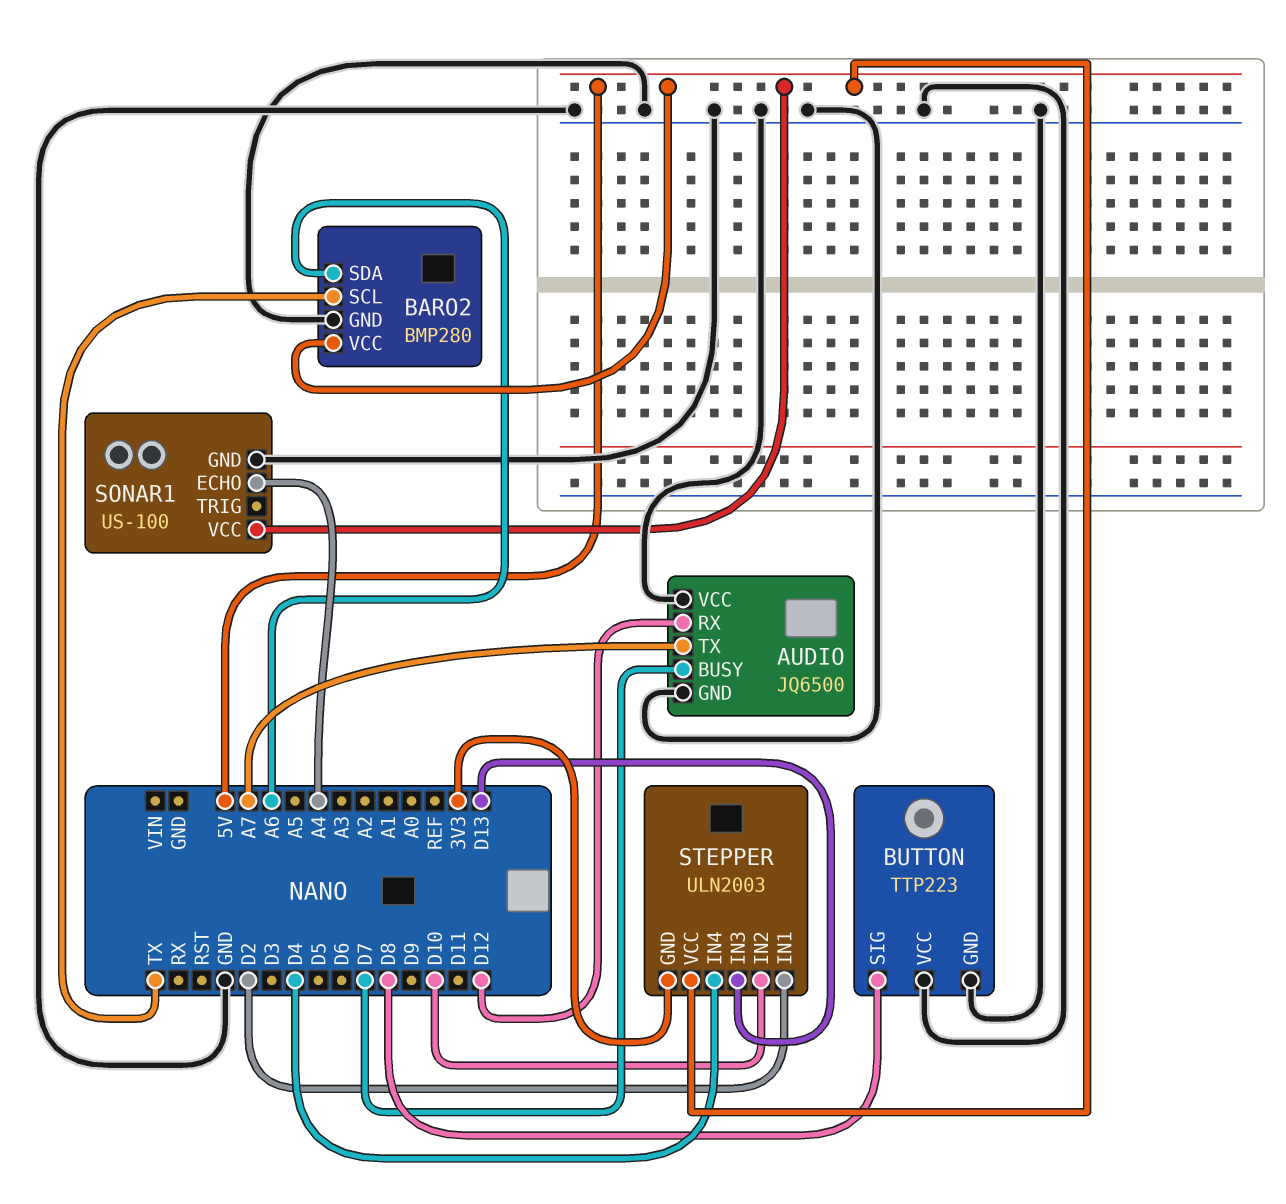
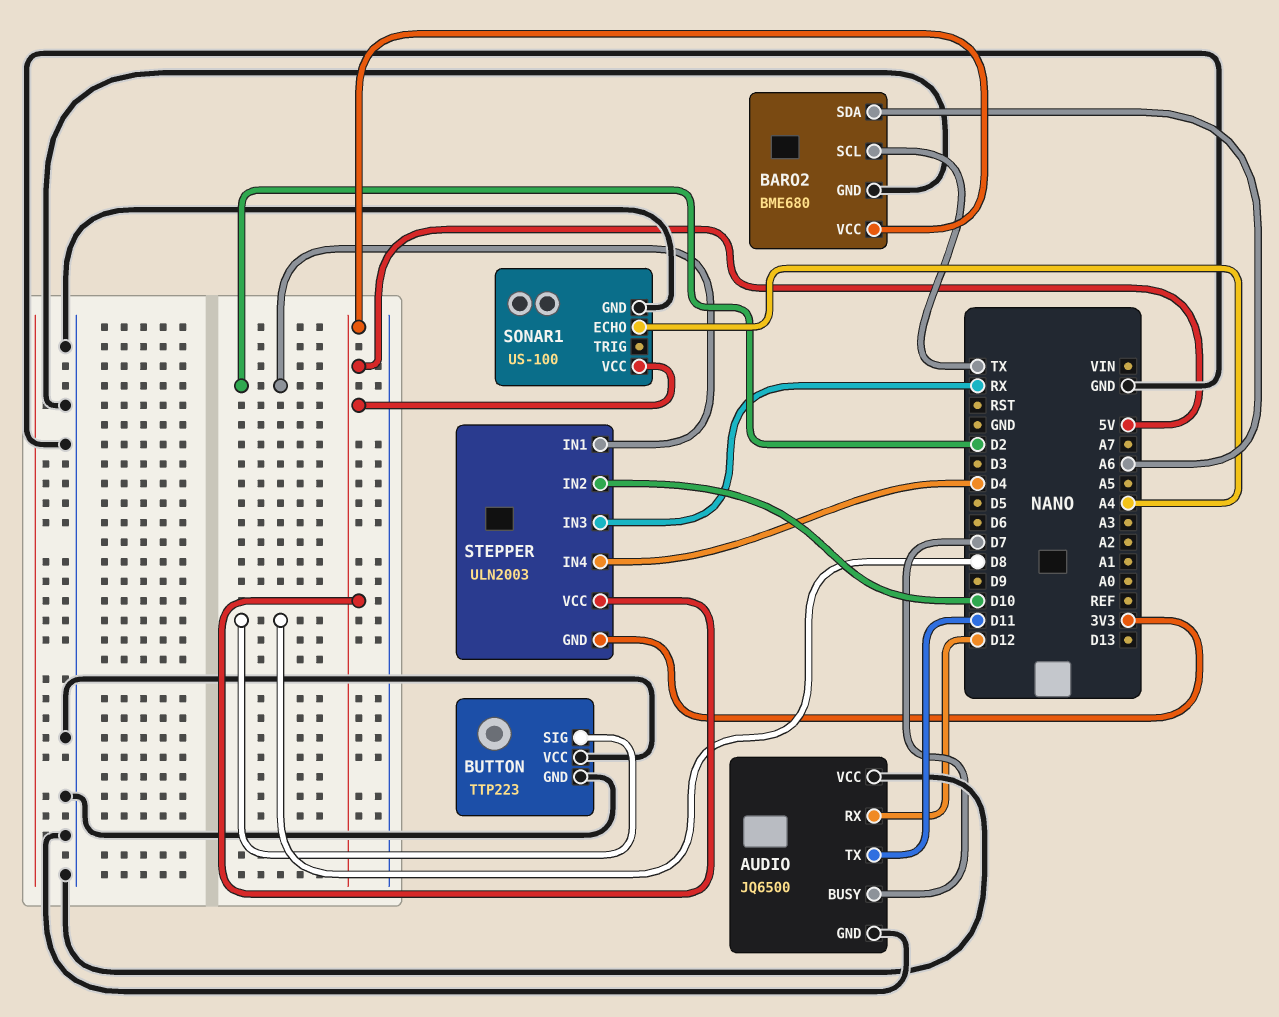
AUDIO pin TX: A7 -> D11
BARO2: BMP280 -> BME680
STEPPER pin IN3: D13 -> RX

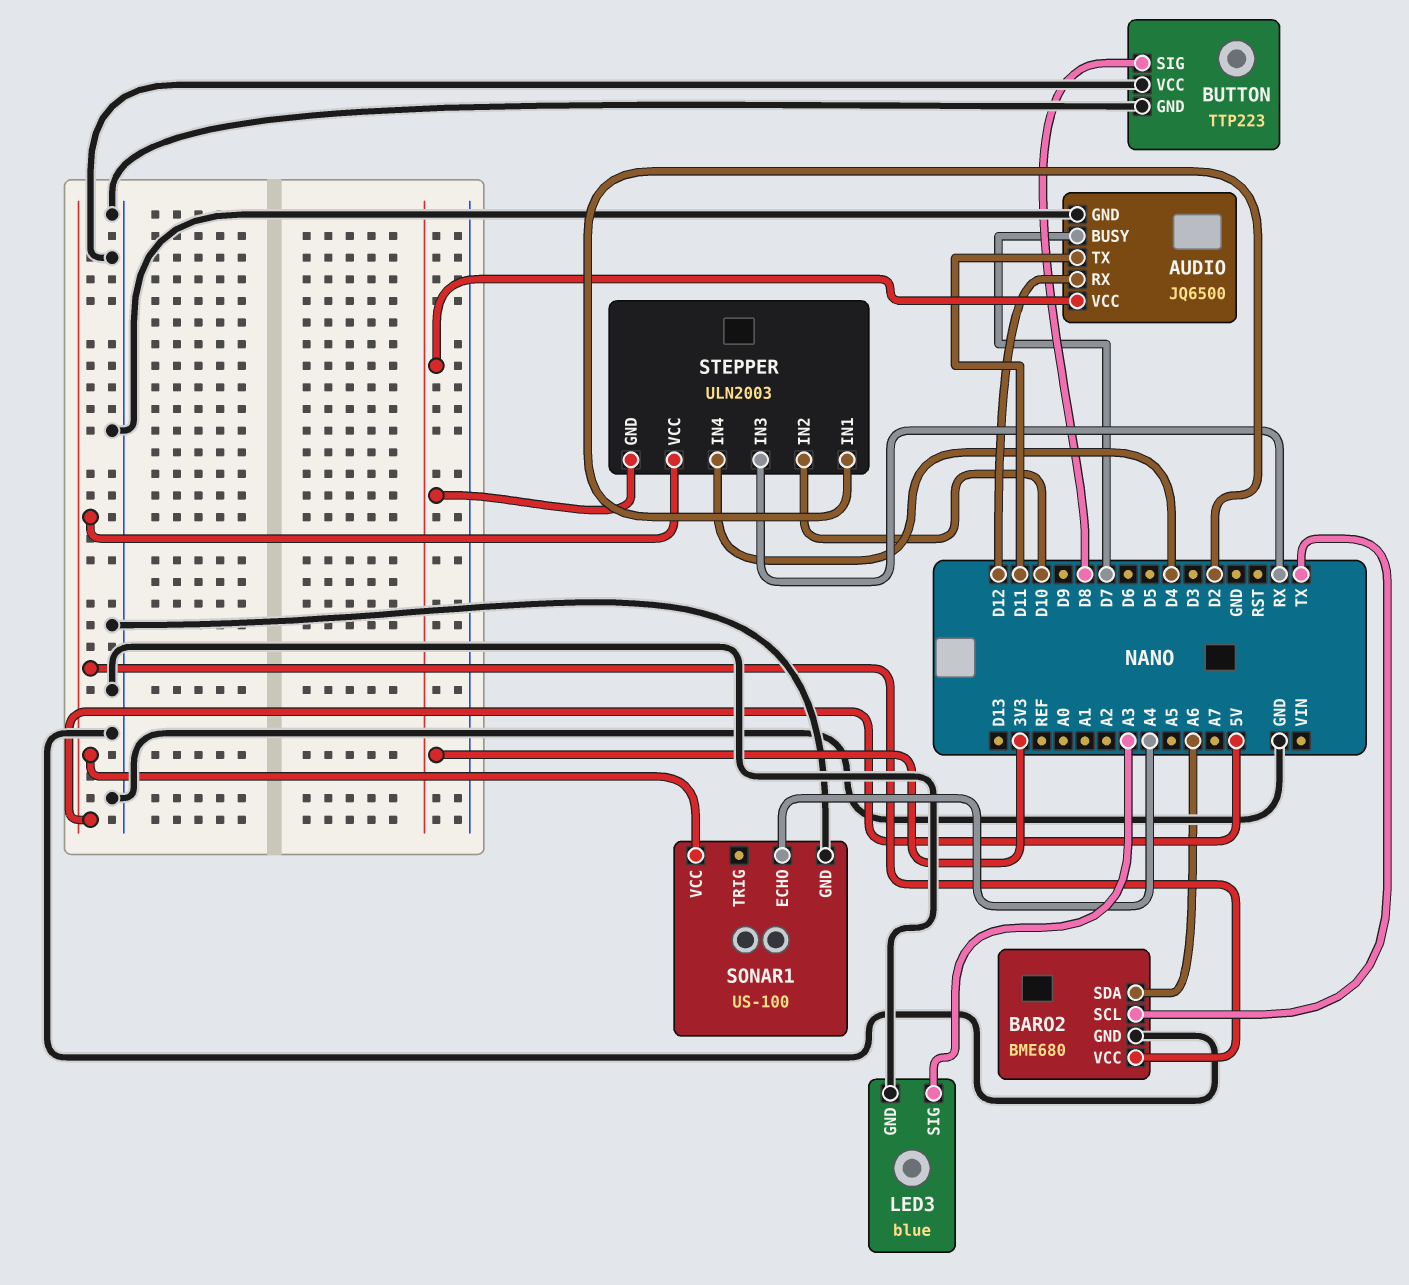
AUDIO pin VCC: GND -> 3V3
LED3: none -> blue
LED3 pin GND: none -> GND
LED3 pin SIG: none -> A3

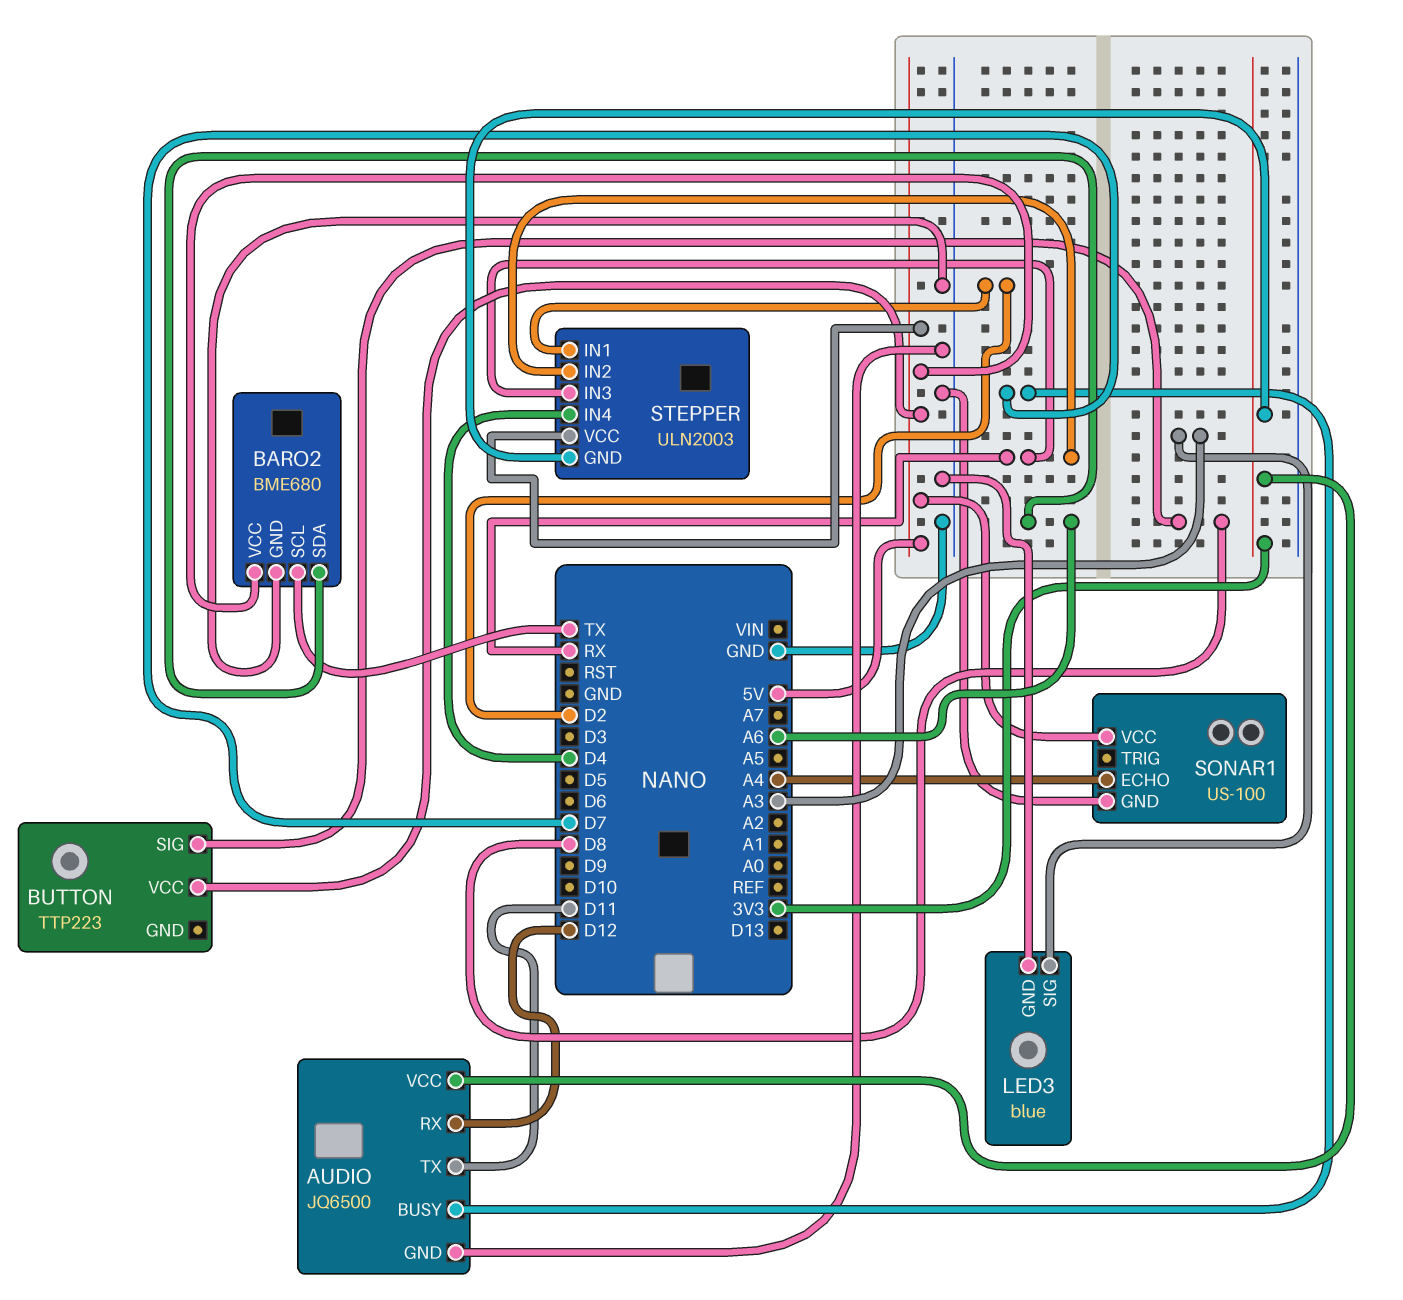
BUTTON pin GND: GND -> none
BUTTON pin VCC: GND -> 5V
STEPPER pin IN2: D10 -> RX

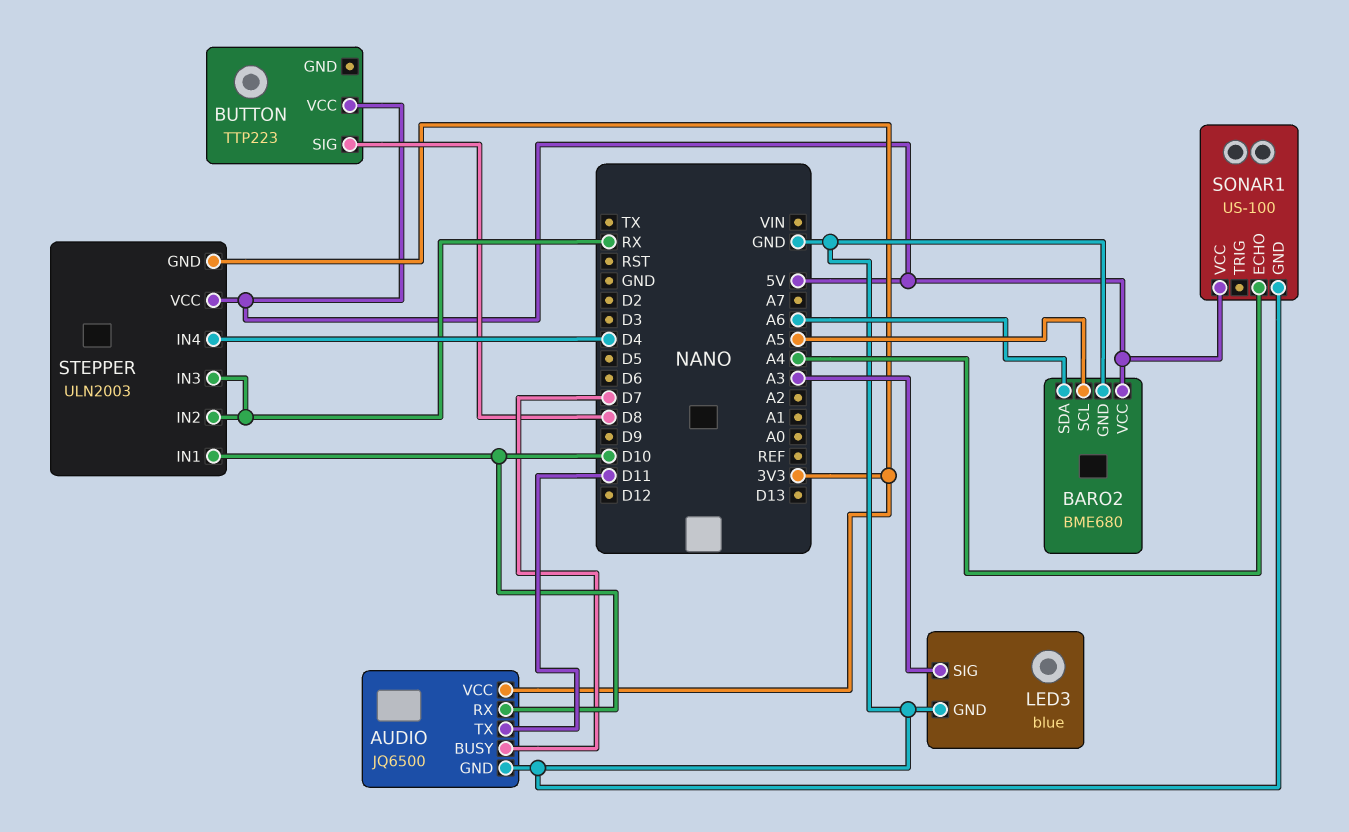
AUDIO pin RX: D12 -> D10
BARO2 pin SCL: TX -> A5
STEPPER pin IN1: D2 -> D10

